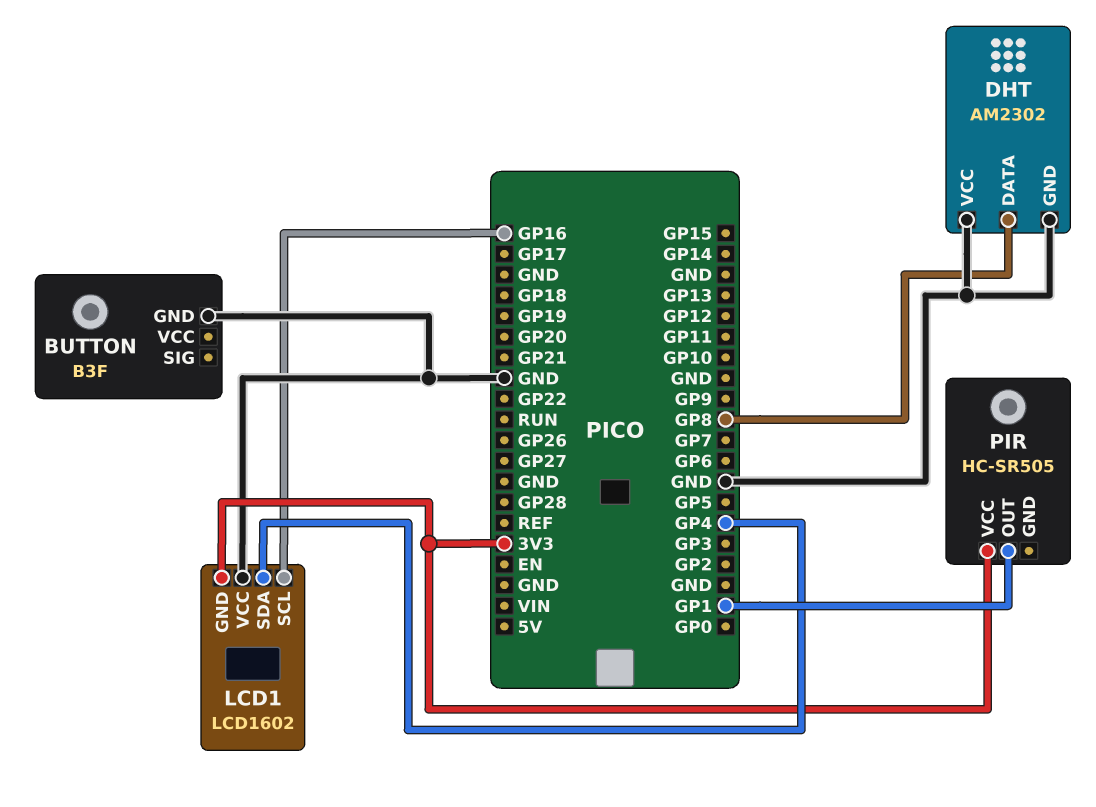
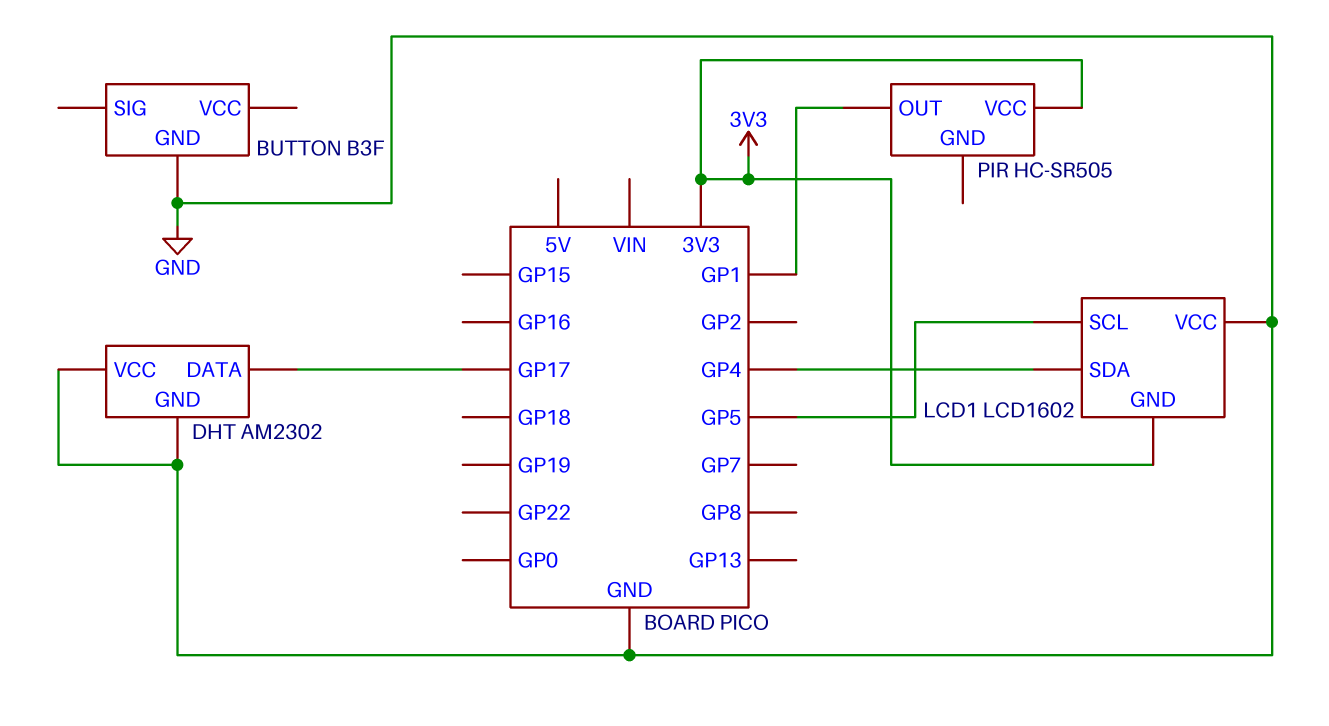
DHT pin DATA: GP8 -> GP17
LCD1 pin SCL: GP16 -> GP5

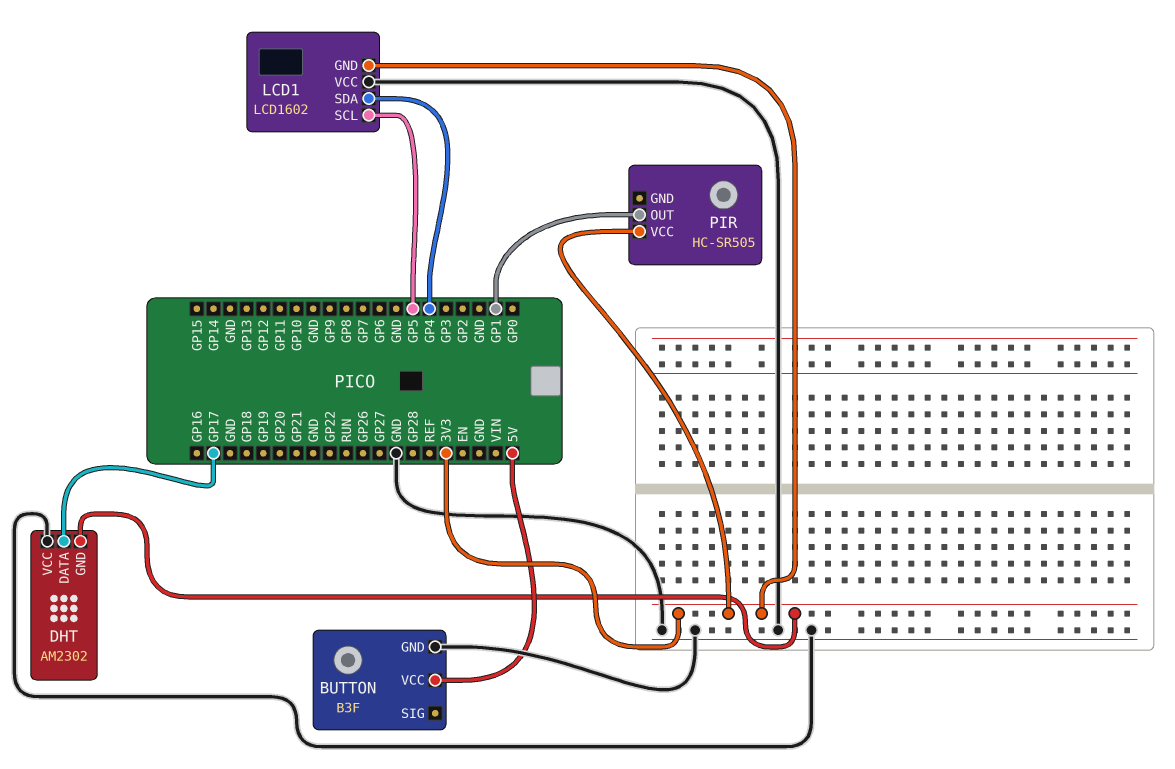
BUTTON pin VCC: none -> 5V
DHT pin GND: GND -> 3V3

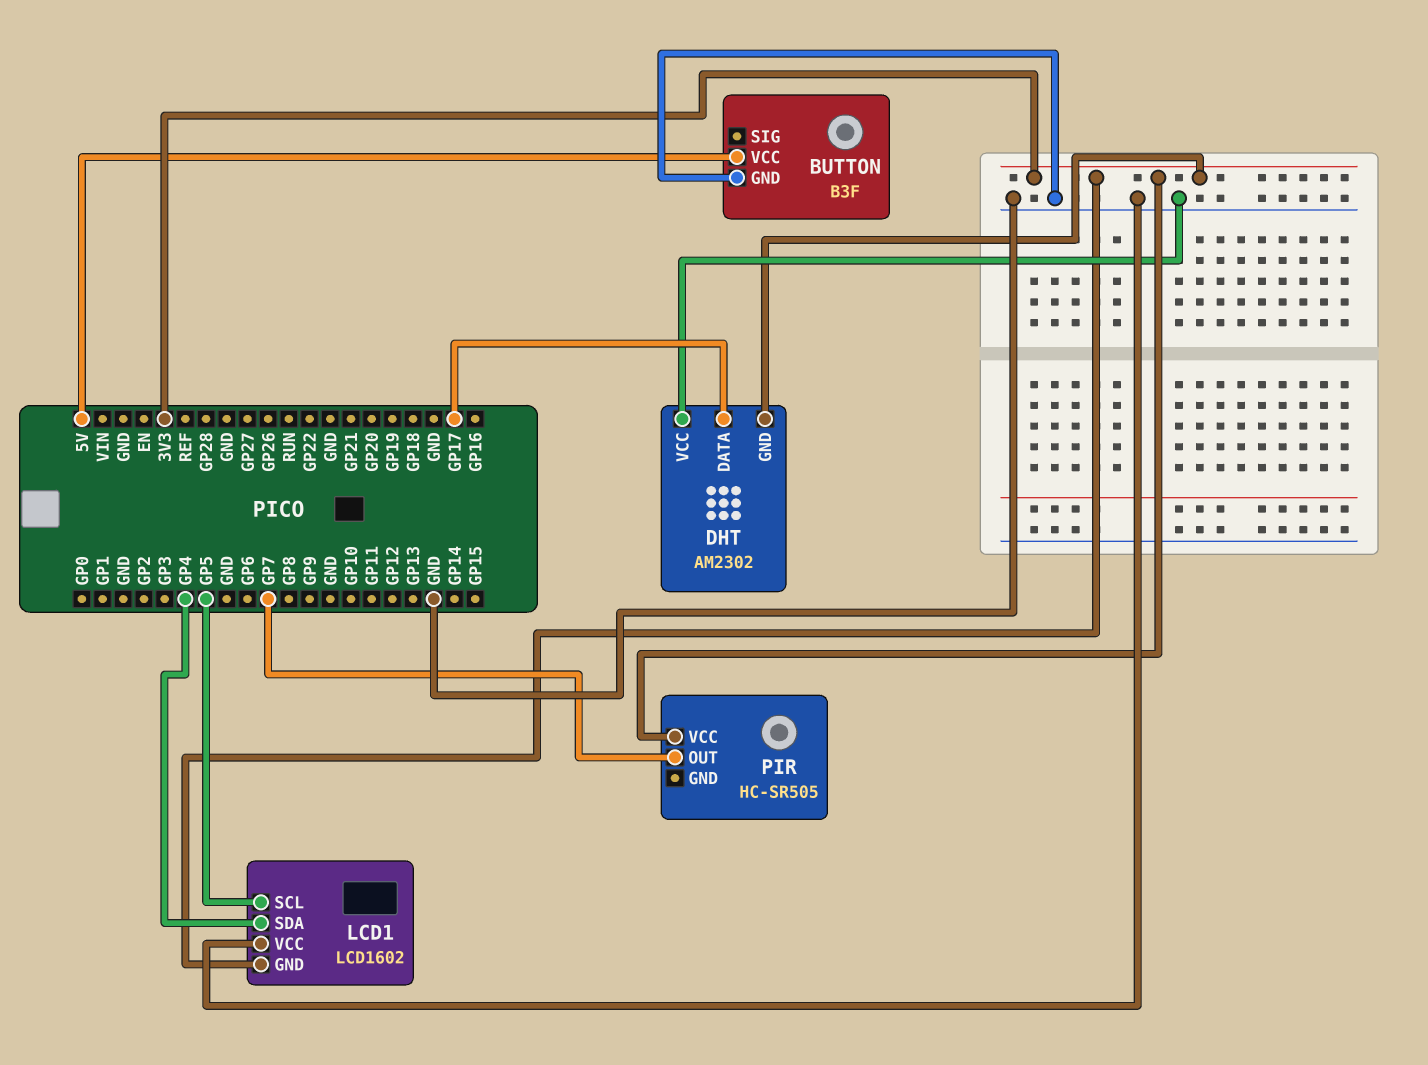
PIR pin OUT: GP1 -> GP7

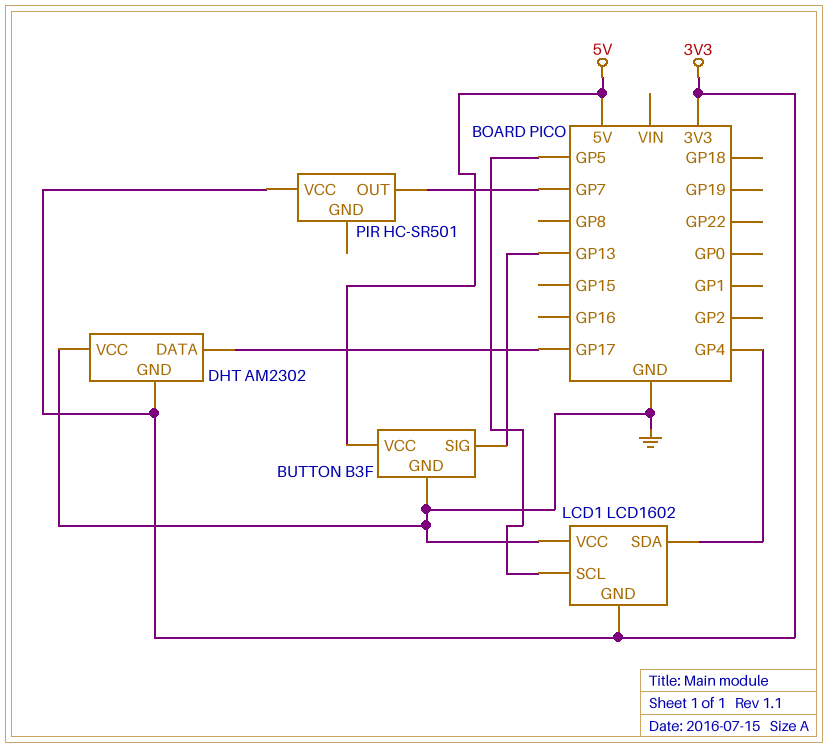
BUTTON pin SIG: none -> GP13
PIR: HC-SR505 -> HC-SR501

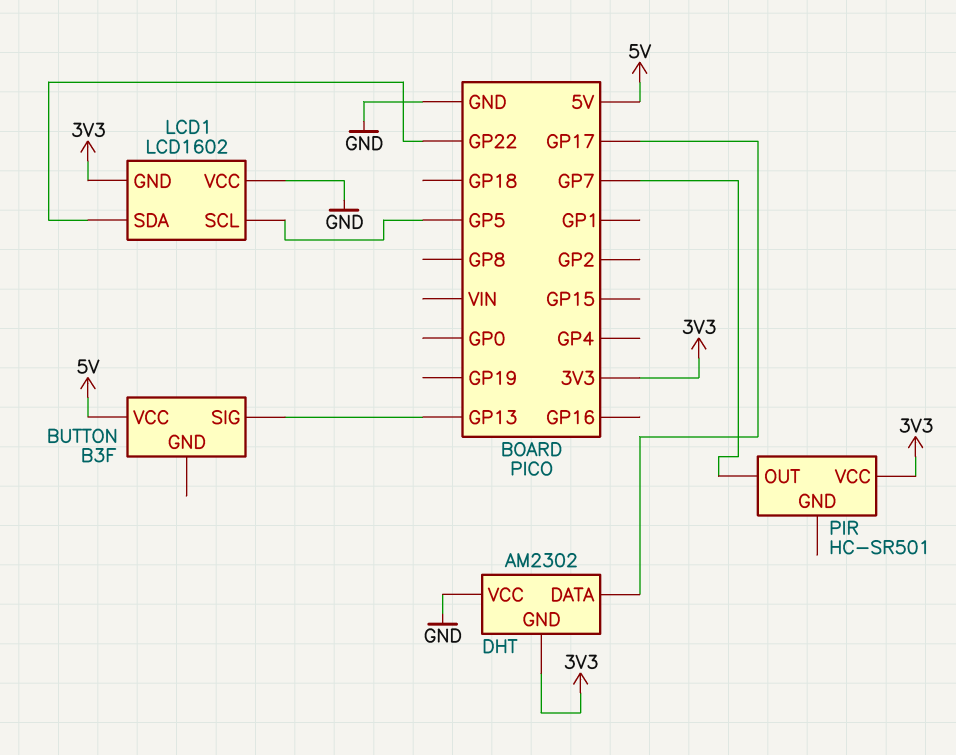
BUTTON pin GND: GND -> none
LCD1 pin SDA: GP4 -> GP22

